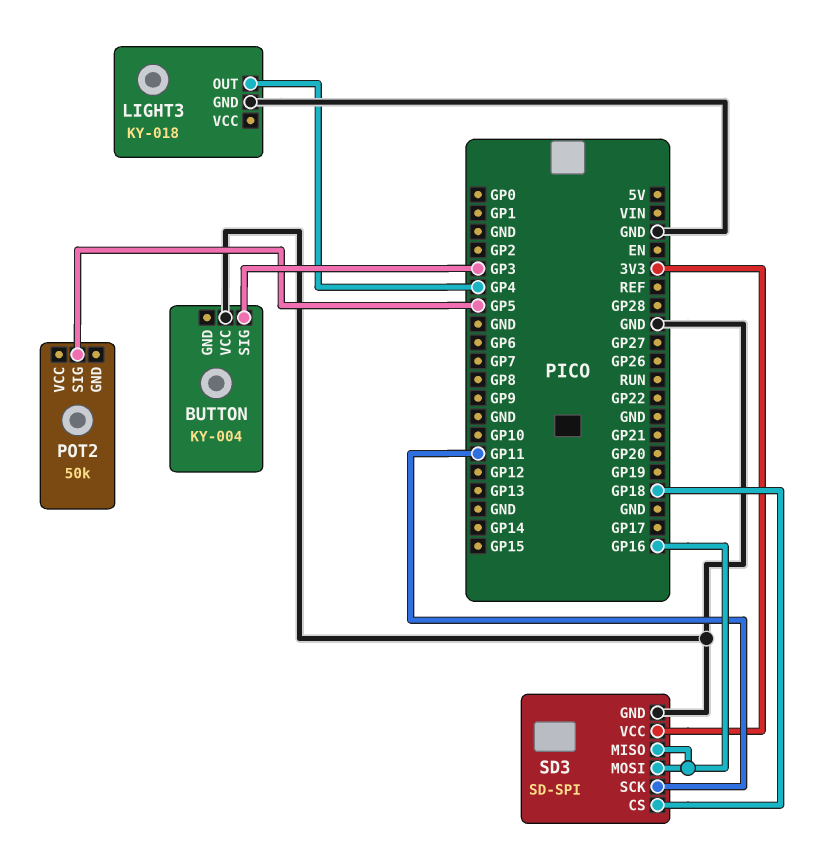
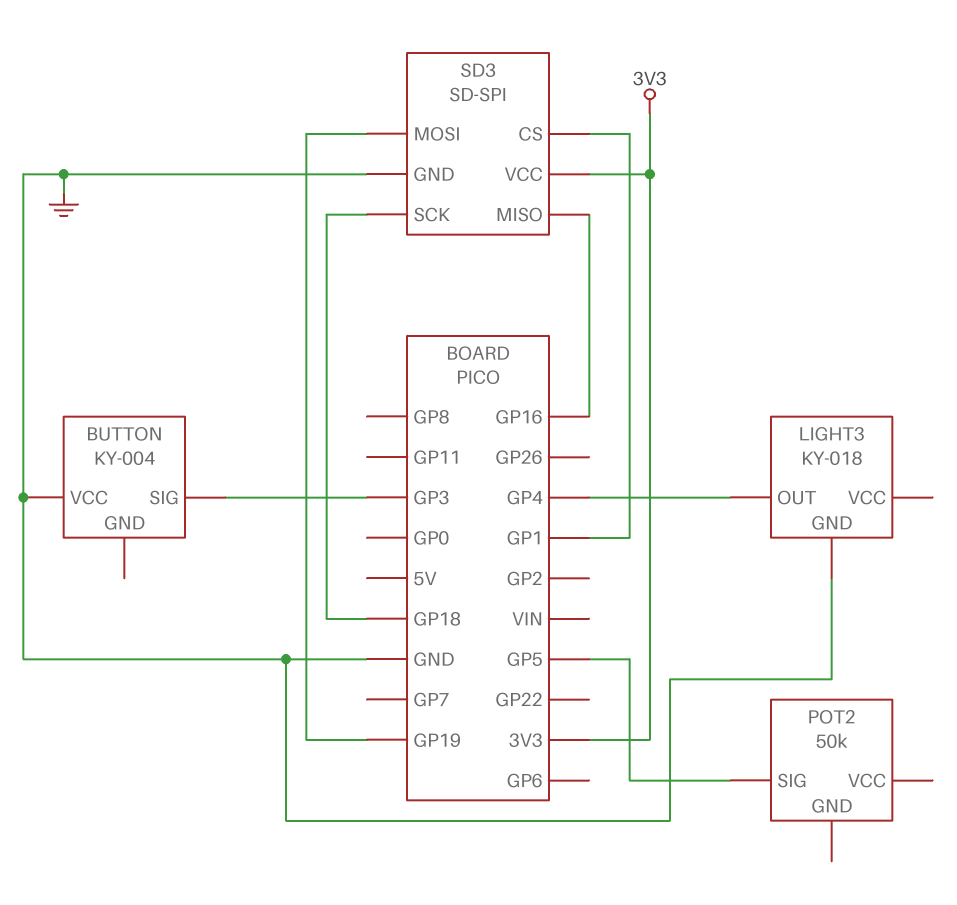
SD3 pin CS: GP18 -> GP1
SD3 pin MOSI: GP16 -> GP19
SD3 pin SCK: GP11 -> GP18

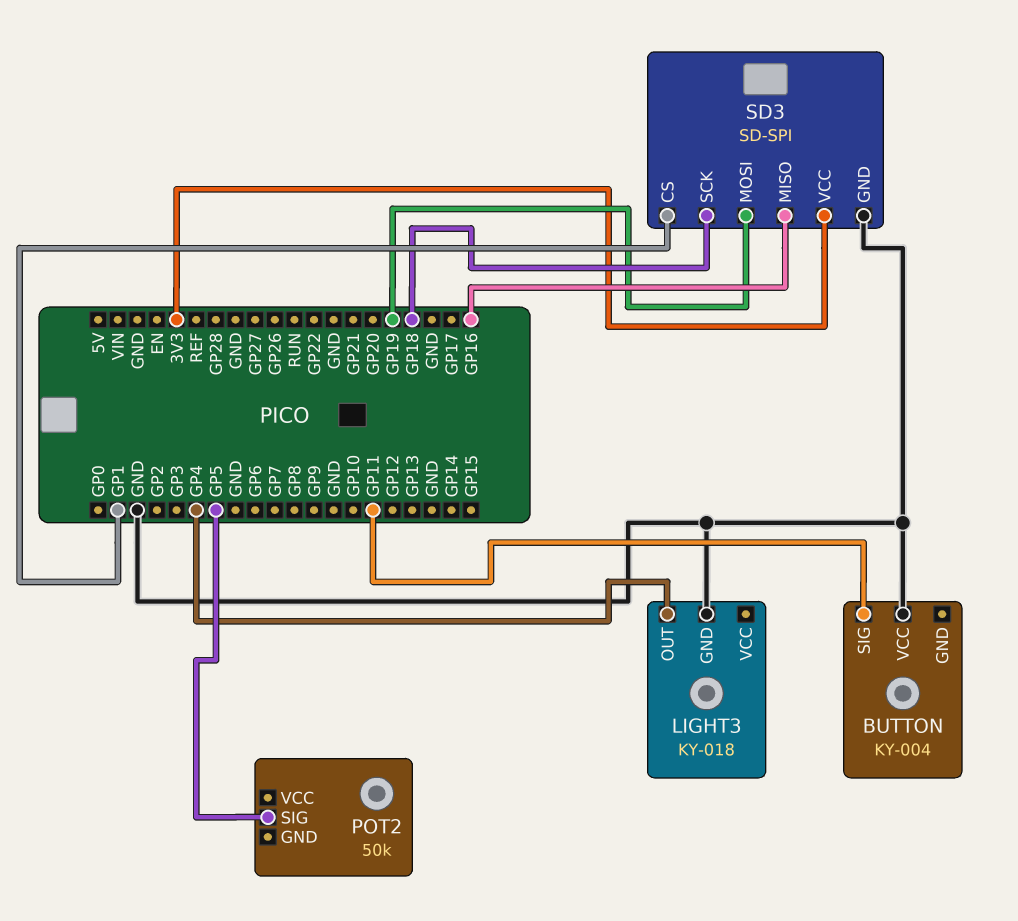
BUTTON pin SIG: GP3 -> GP11

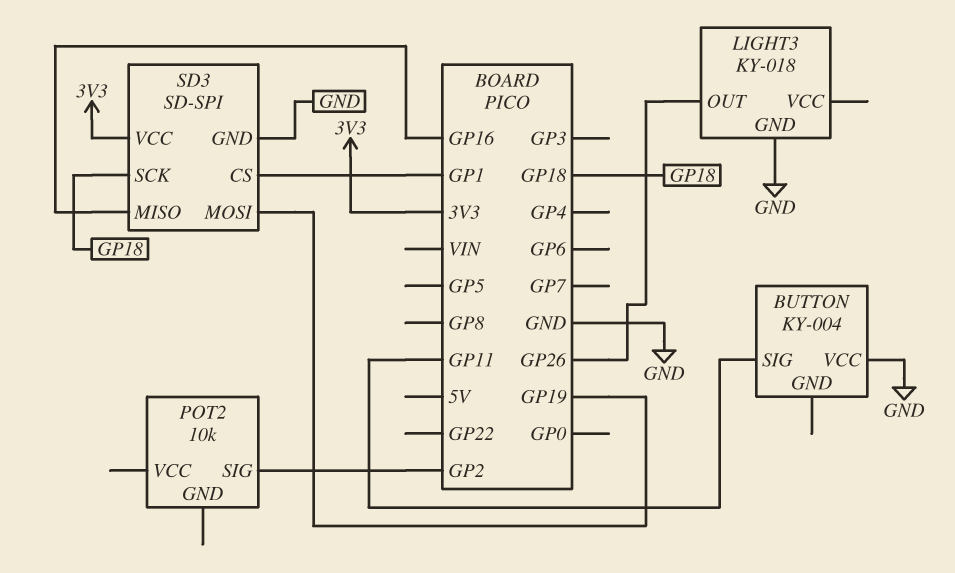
LIGHT3 pin OUT: GP4 -> GP26
POT2: 50k -> 10k
POT2 pin SIG: GP5 -> GP2

